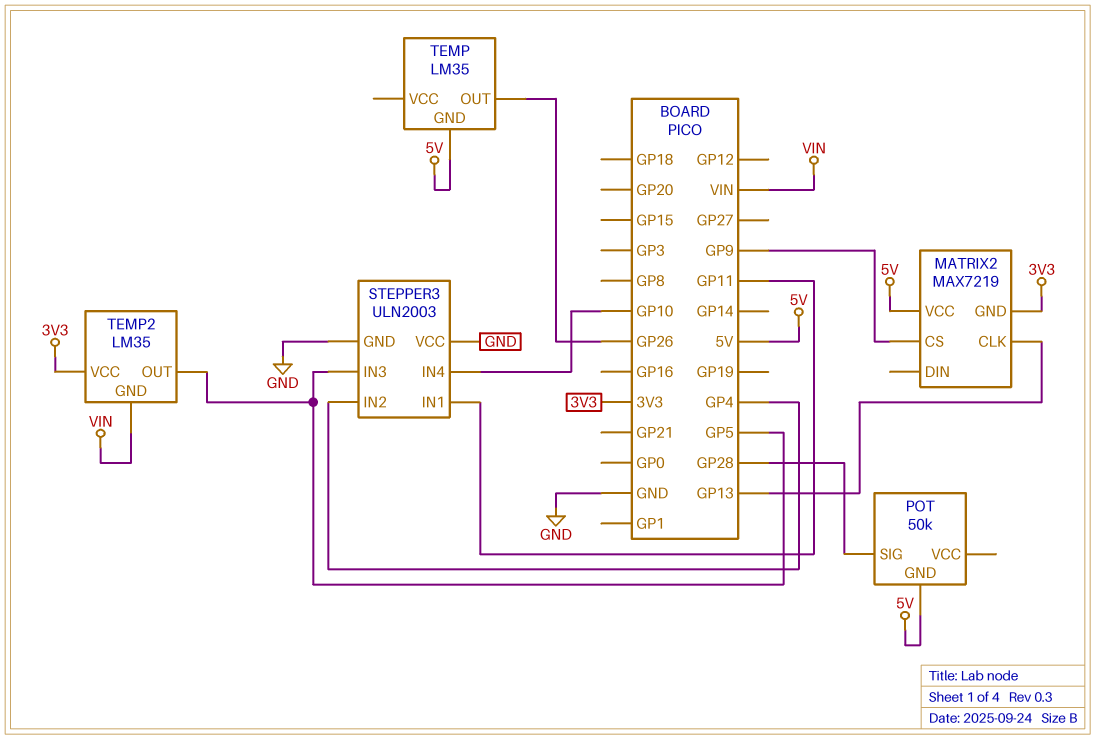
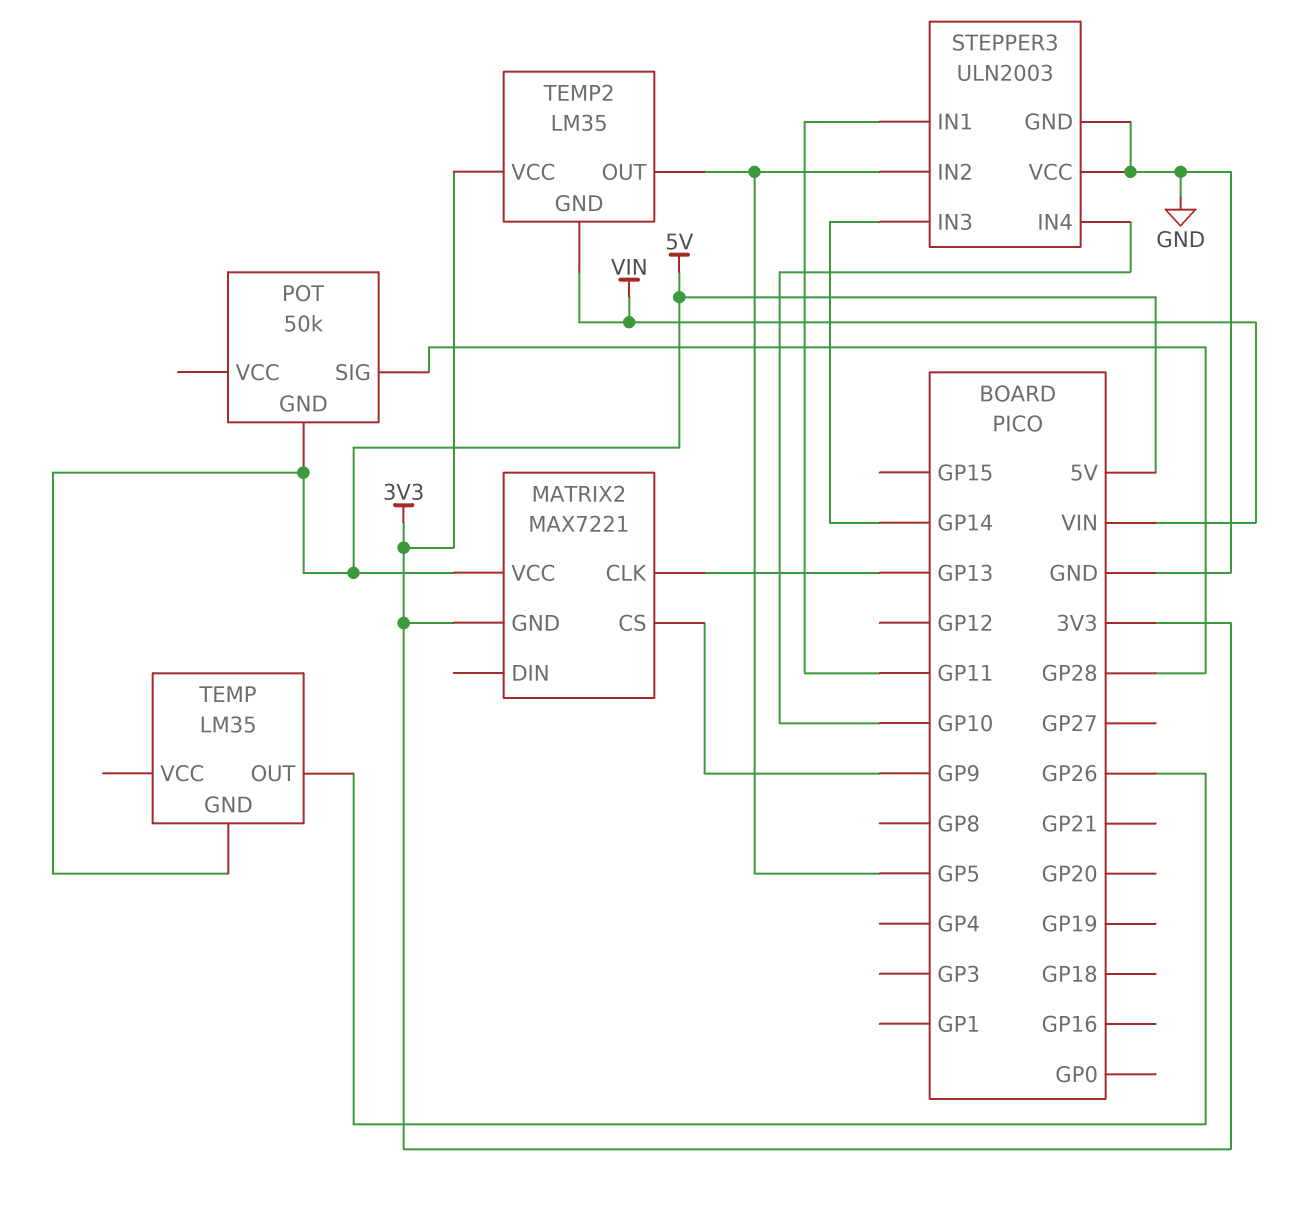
MATRIX2: MAX7219 -> MAX7221
STEPPER3 pin IN2: GP4 -> GP5
STEPPER3 pin IN3: GP5 -> GP14

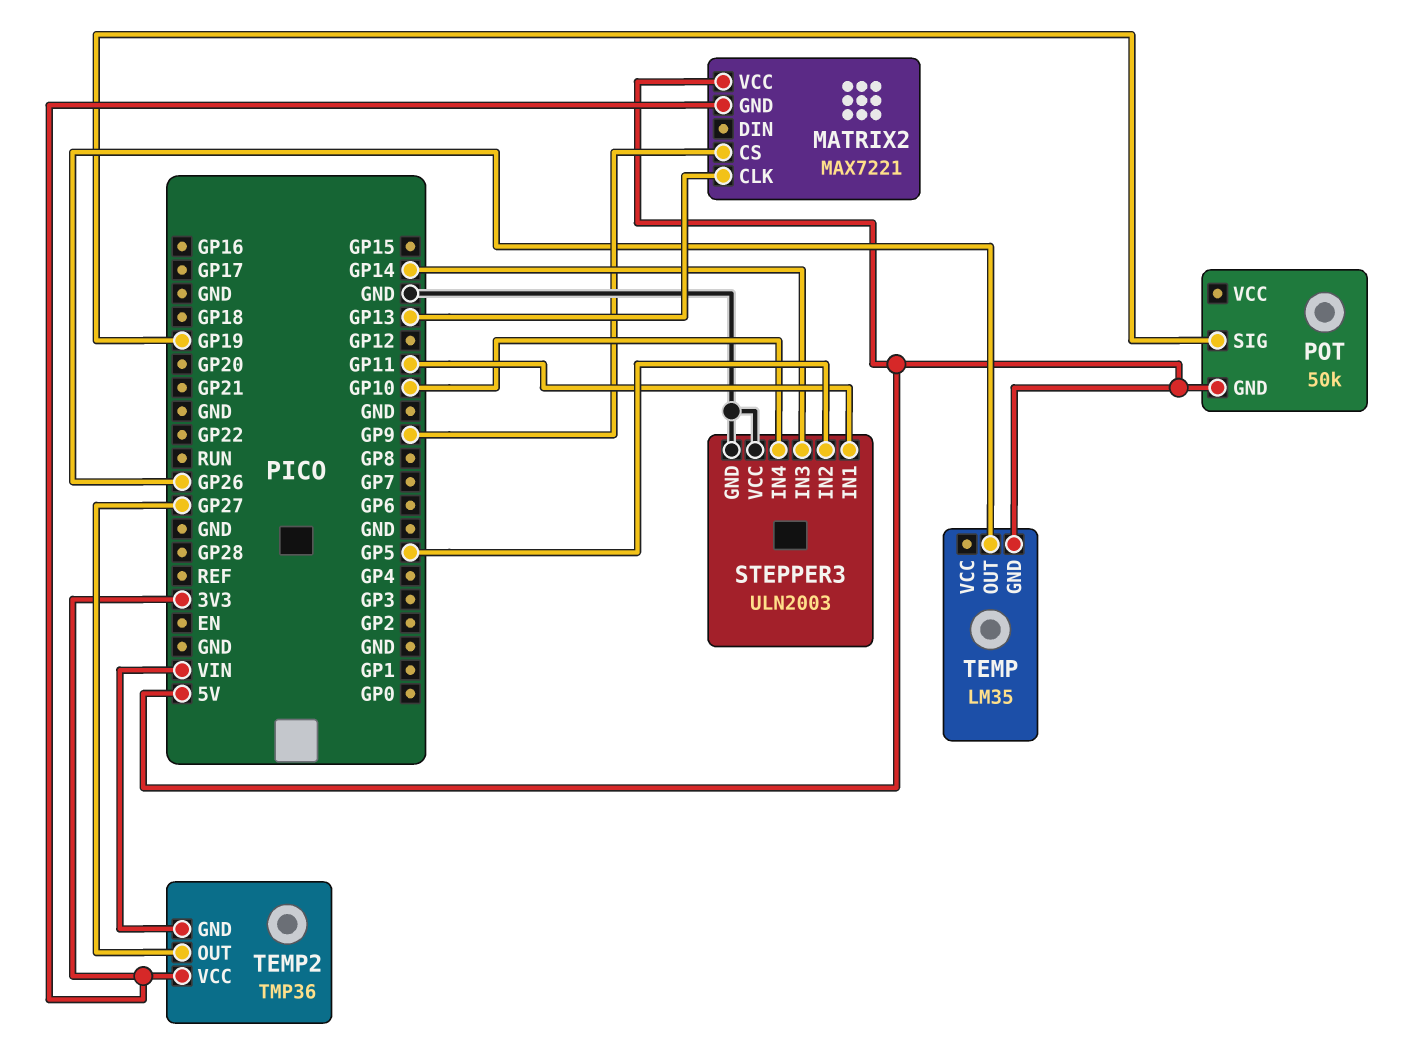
POT pin SIG: GP28 -> GP19
TEMP2: LM35 -> TMP36
TEMP2 pin OUT: GP5 -> GP27

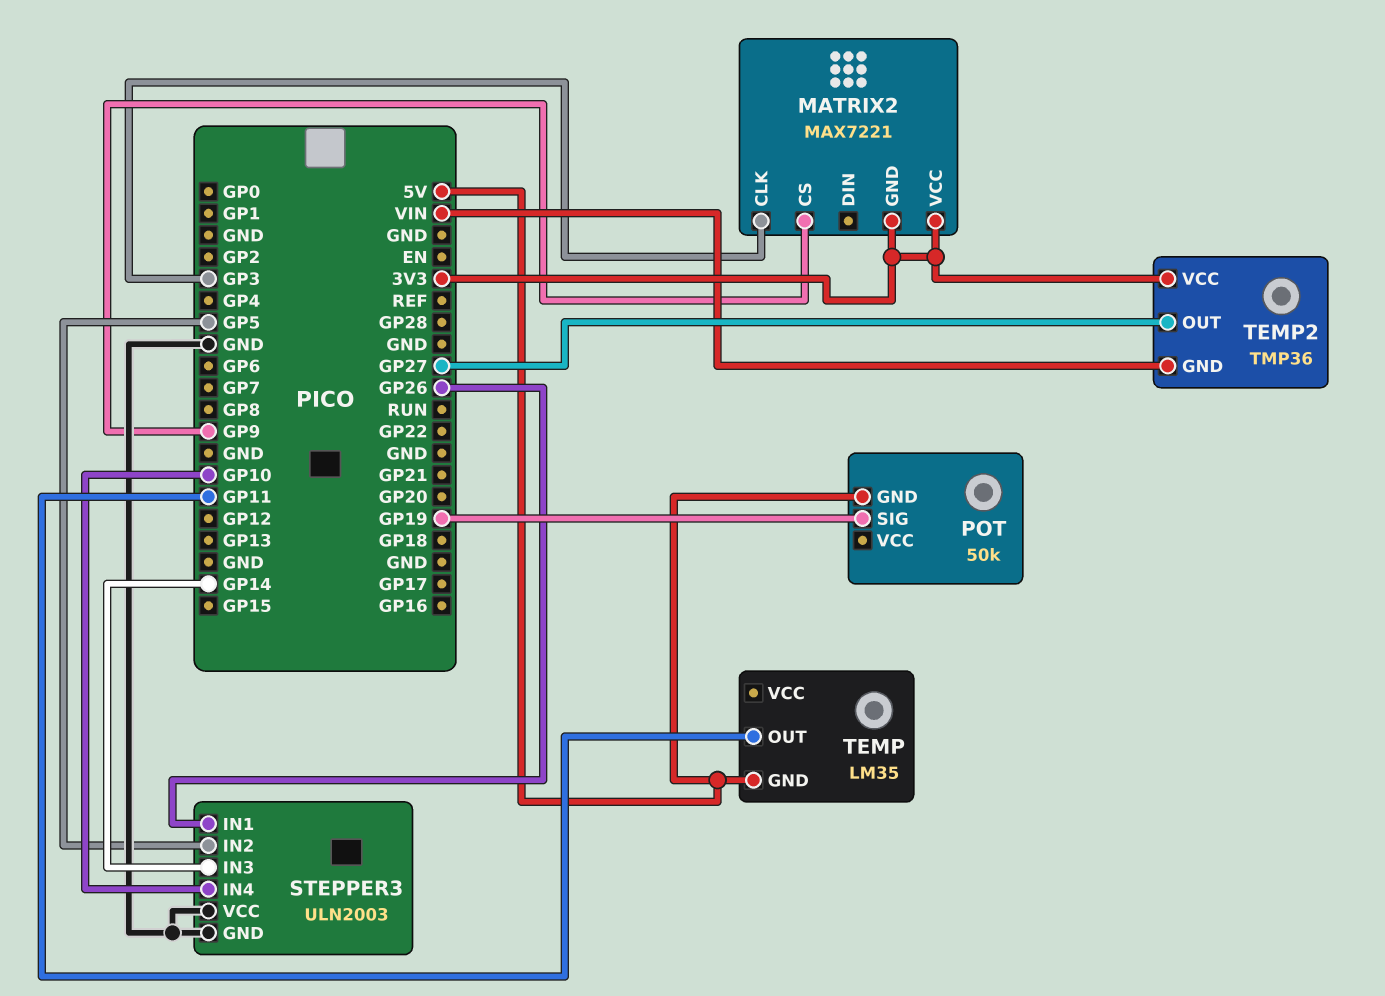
MATRIX2 pin CLK: GP13 -> GP3
MATRIX2 pin VCC: 5V -> 3V3
STEPPER3 pin IN1: GP11 -> GP26
TEMP pin OUT: GP26 -> GP11

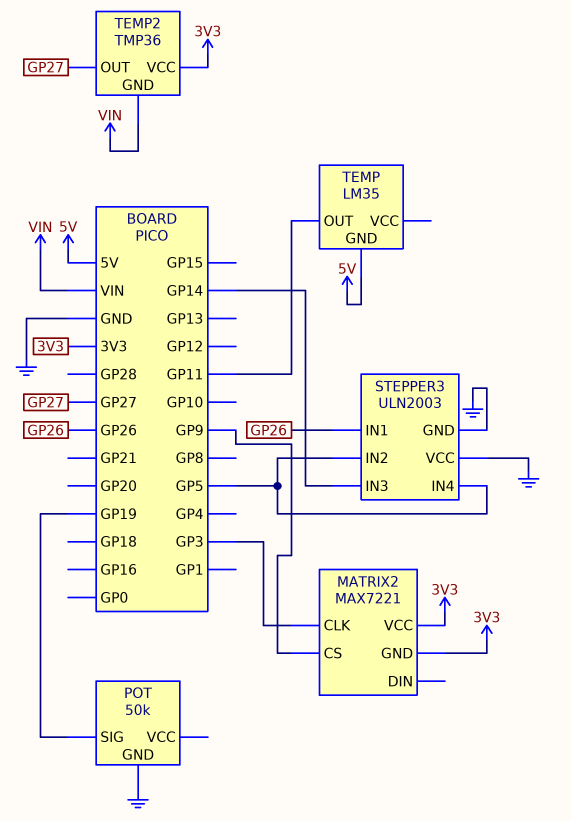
POT pin GND: 5V -> GND
STEPPER3 pin IN4: GP10 -> GP5

